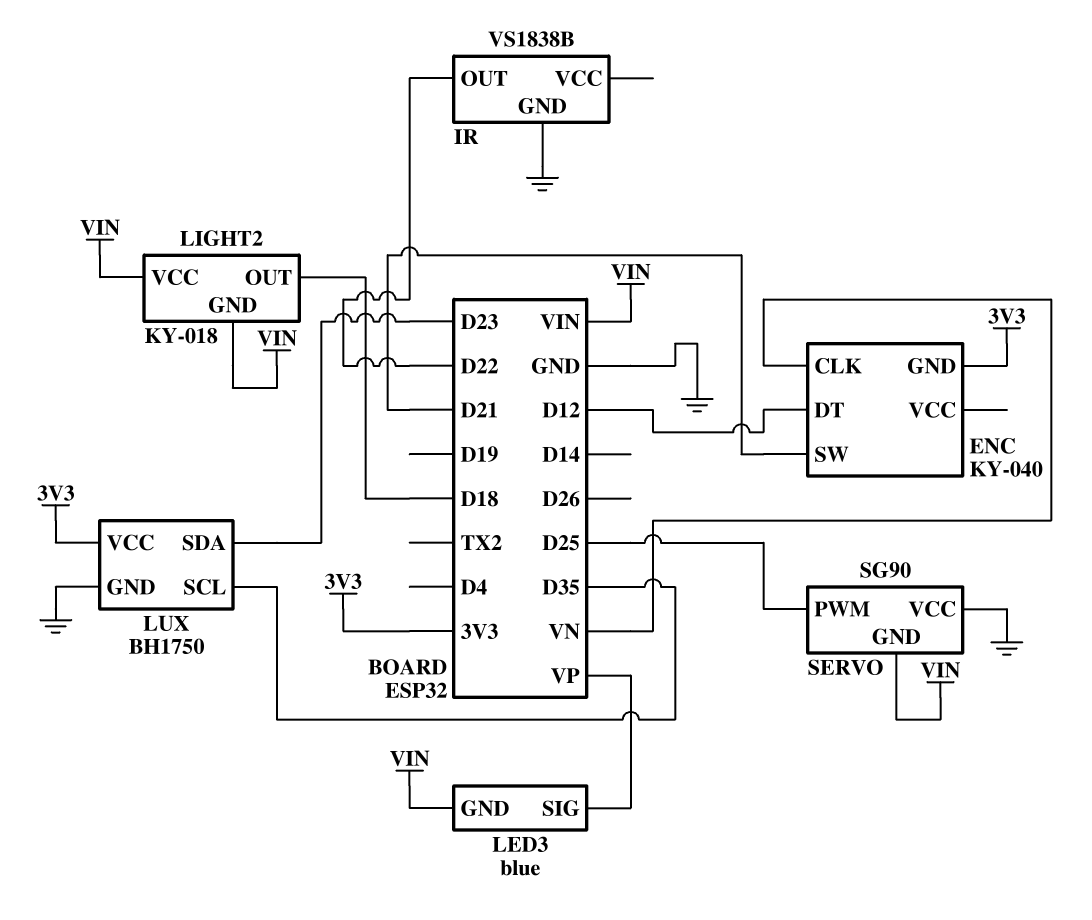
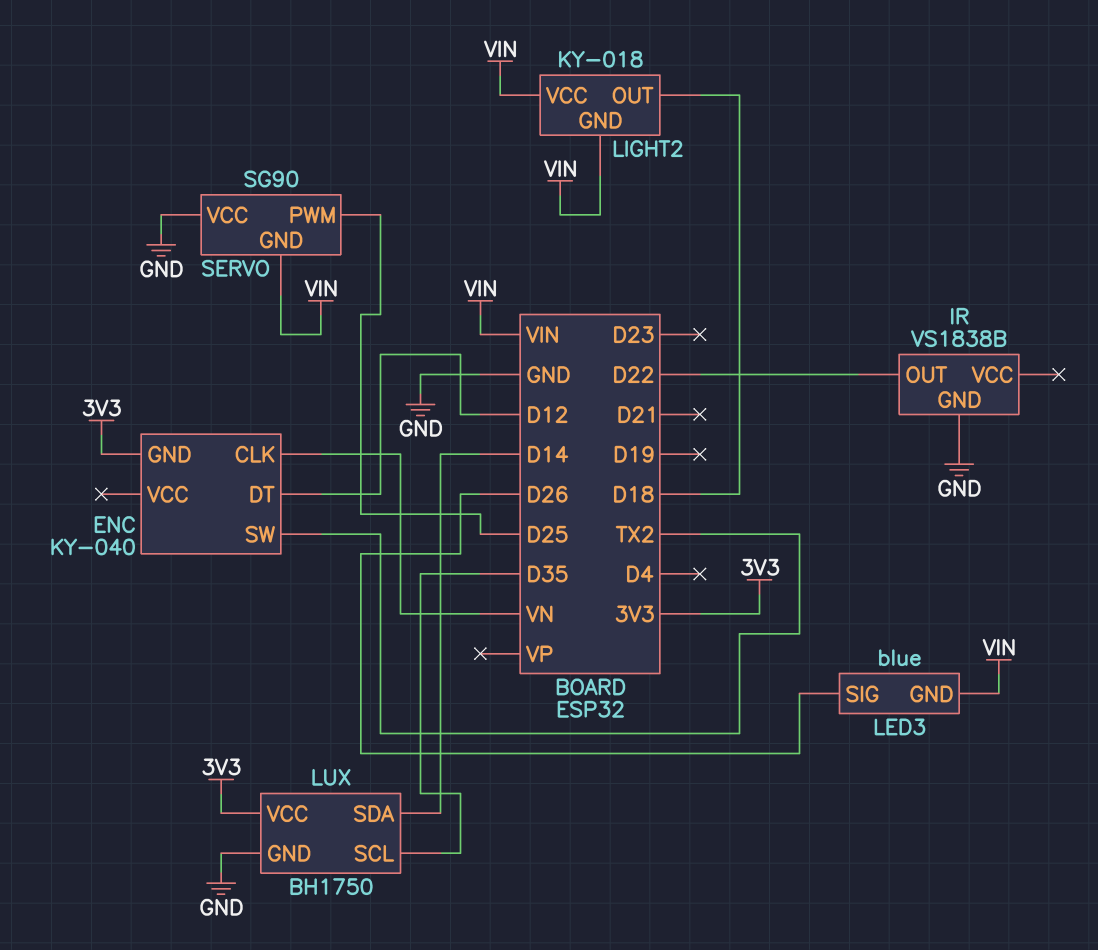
ENC pin SW: D21 -> TX2
LED3 pin SIG: VP -> D26
LUX pin SDA: D23 -> D14

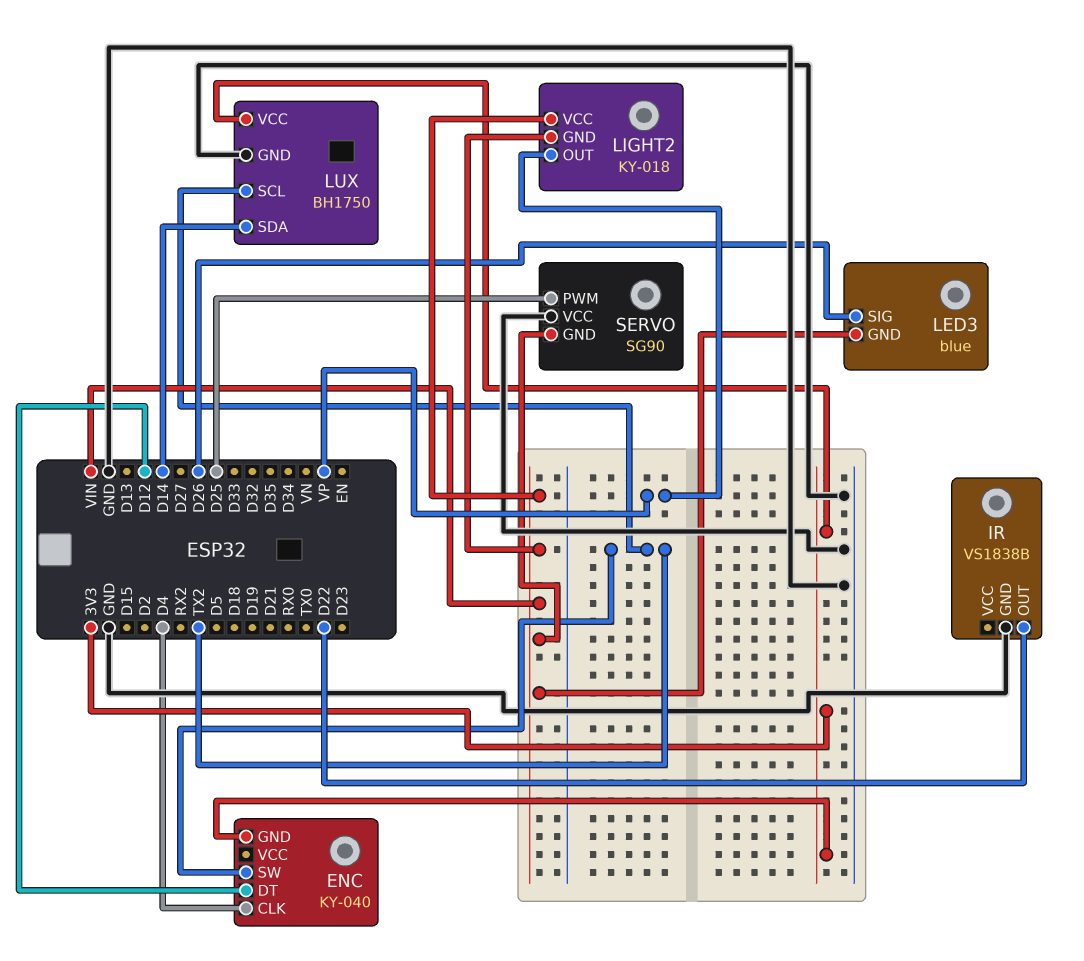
ENC pin CLK: VN -> D4
LIGHT2 pin OUT: D18 -> VP
LUX pin SCL: D35 -> TX2

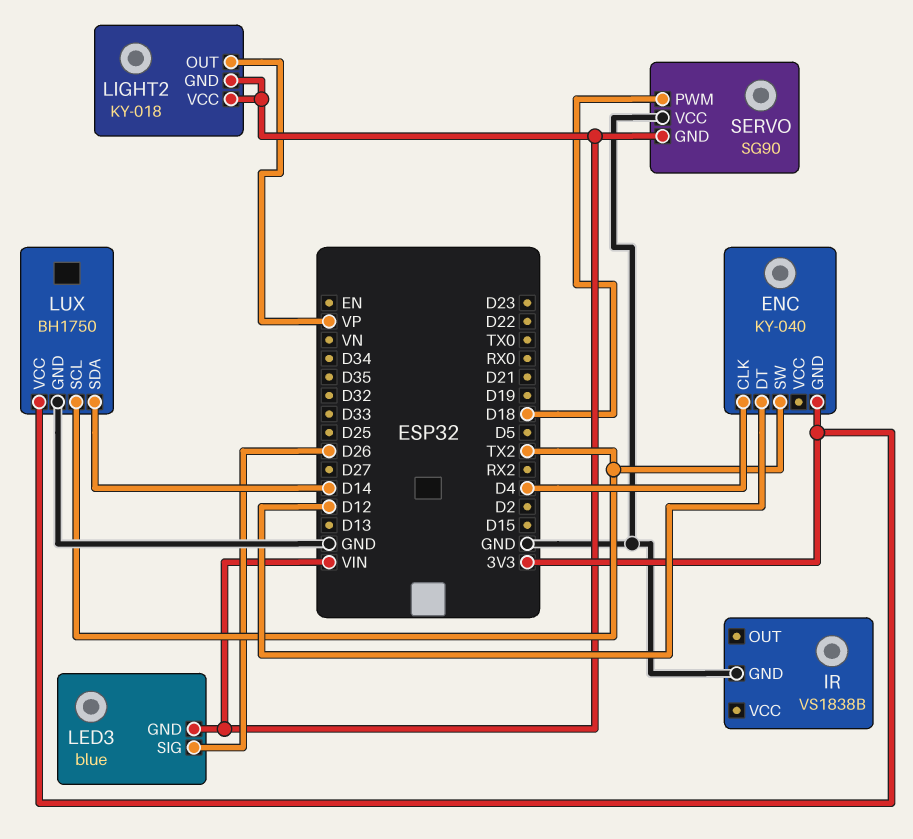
IR pin OUT: D22 -> none
SERVO pin PWM: D25 -> D18

